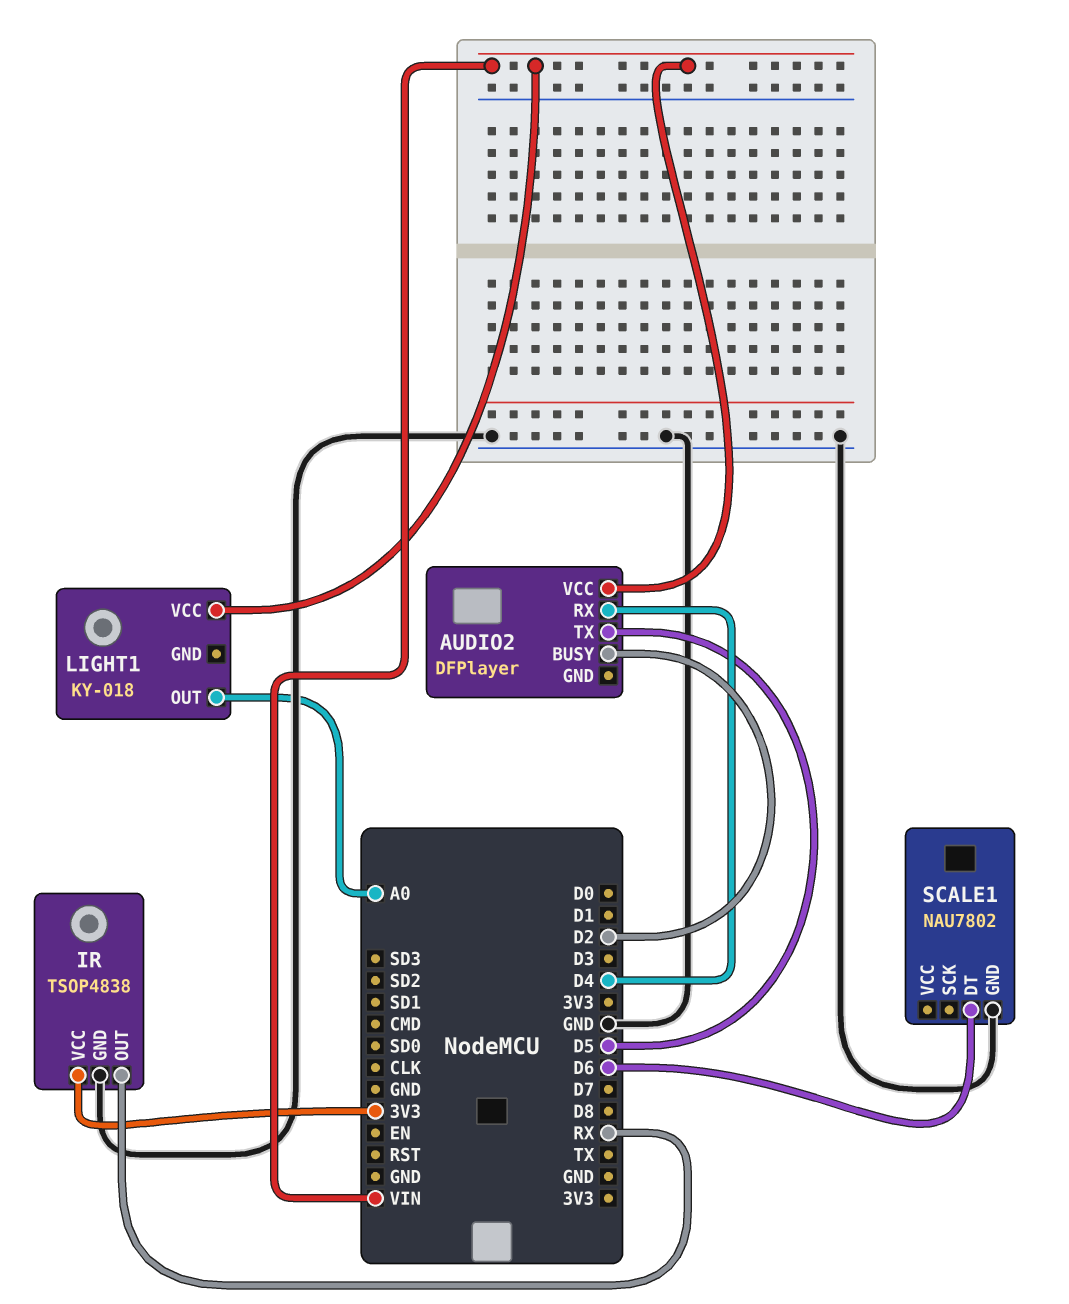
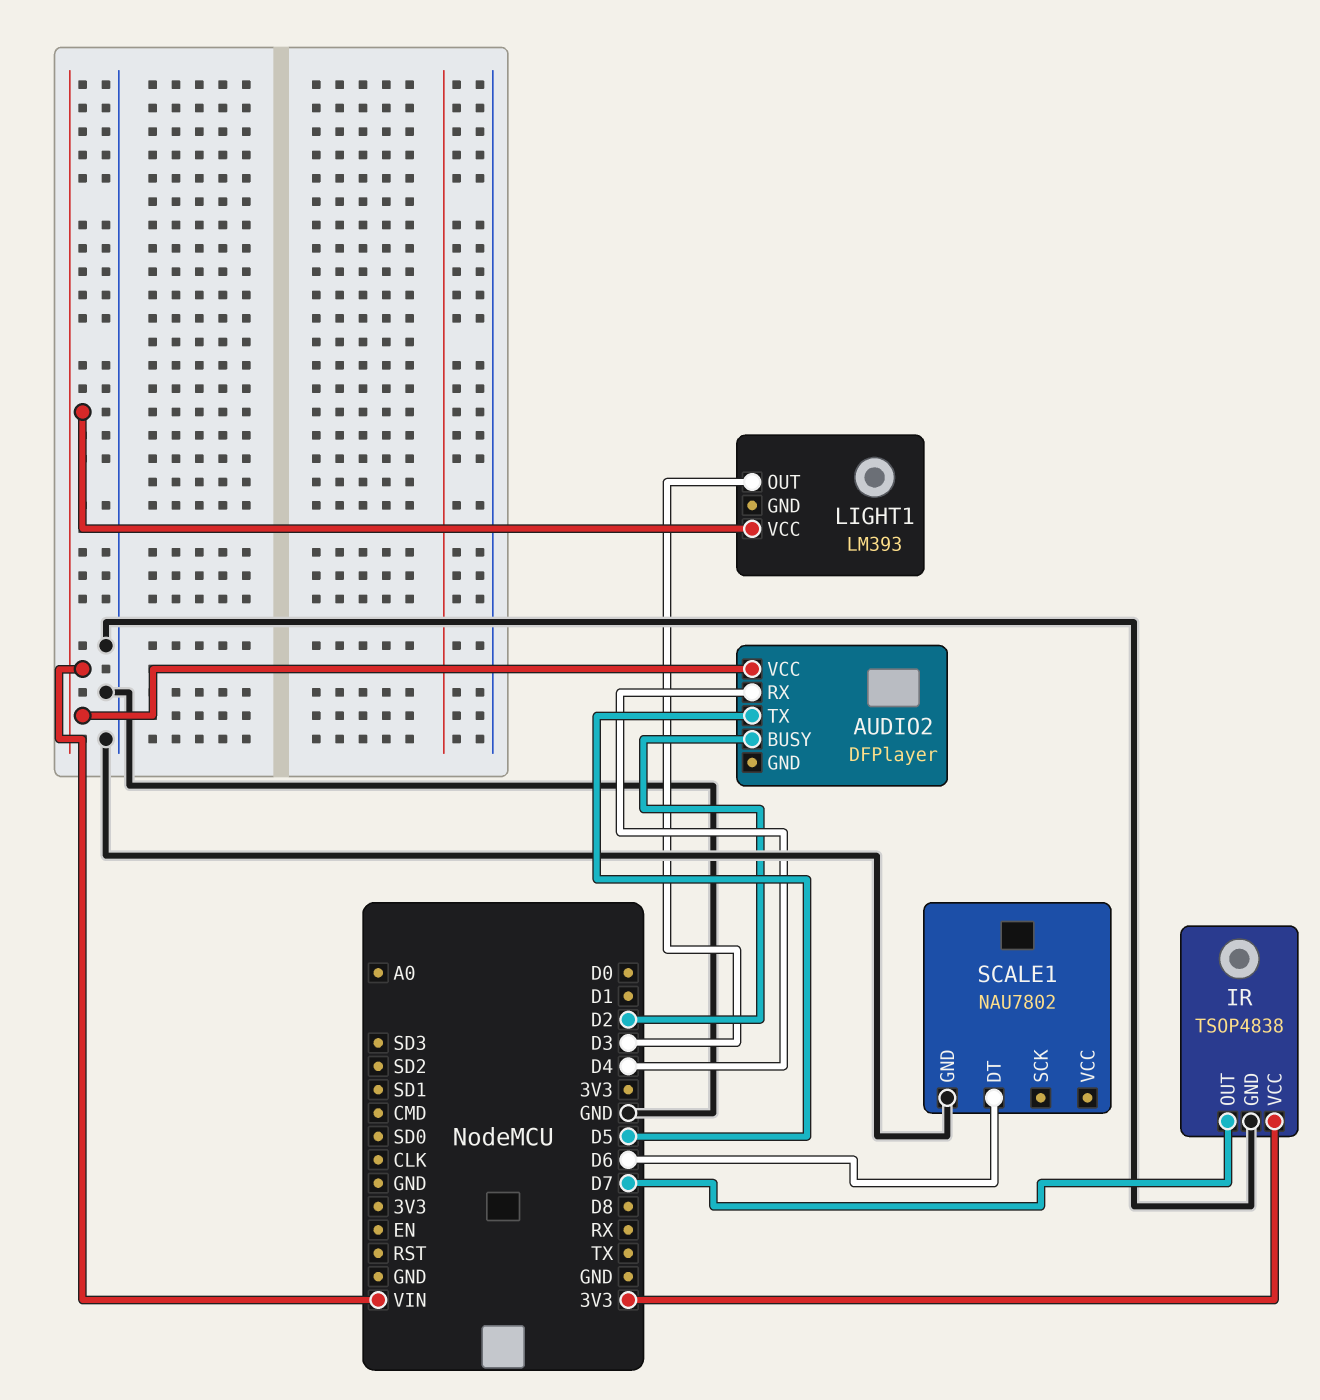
IR pin OUT: RX -> D7
LIGHT1: KY-018 -> LM393
LIGHT1 pin OUT: A0 -> D3

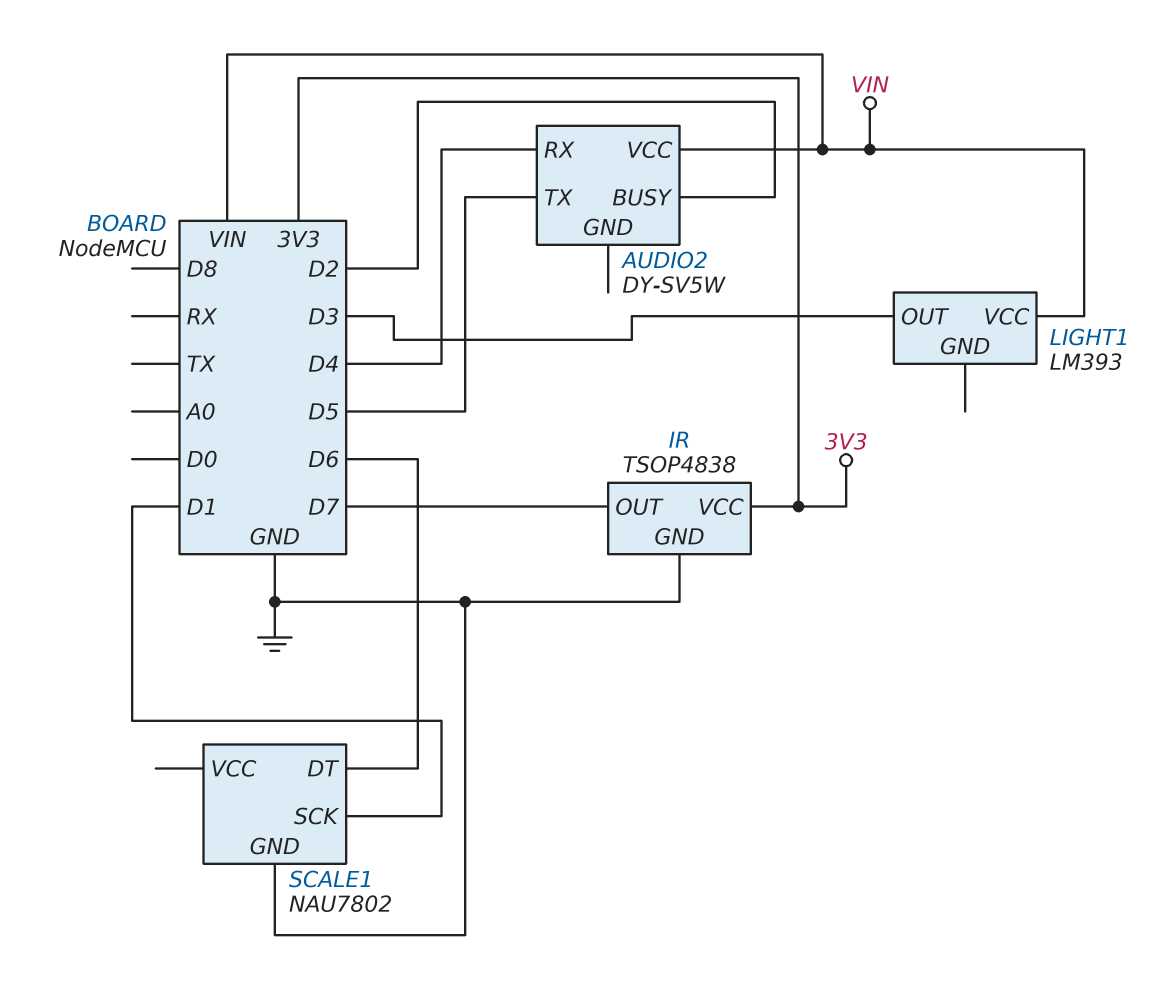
AUDIO2: DFPlayer -> DY-SV5W
SCALE1 pin SCK: none -> D1

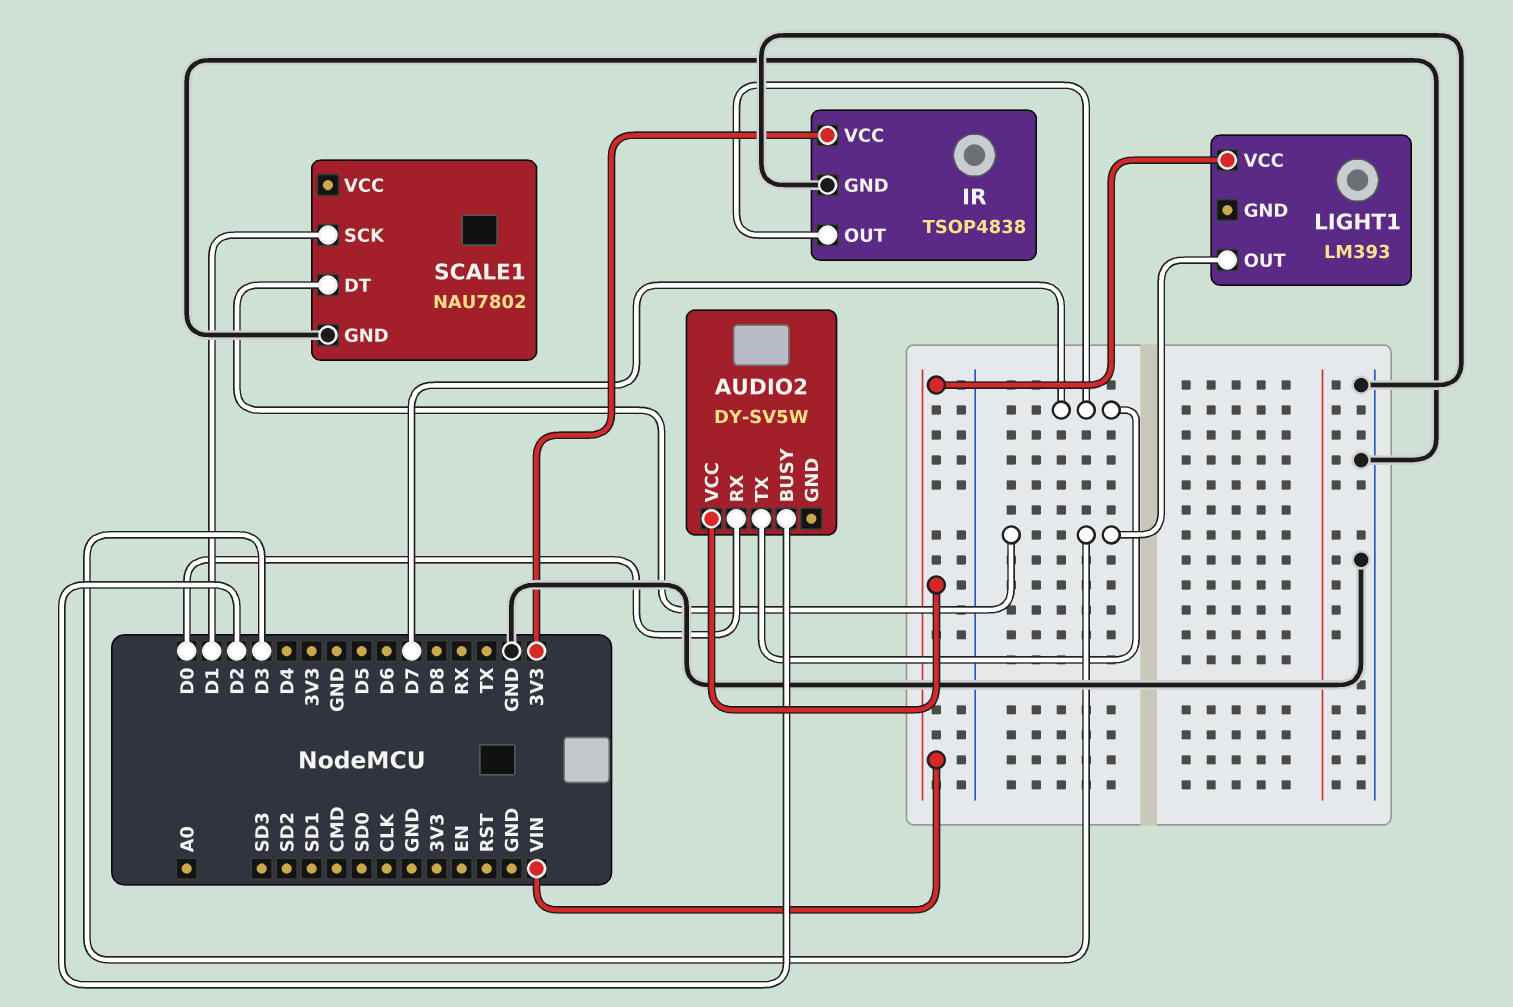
AUDIO2 pin RX: D4 -> D0
AUDIO2 pin TX: D5 -> D7
SCALE1 pin DT: D6 -> D3

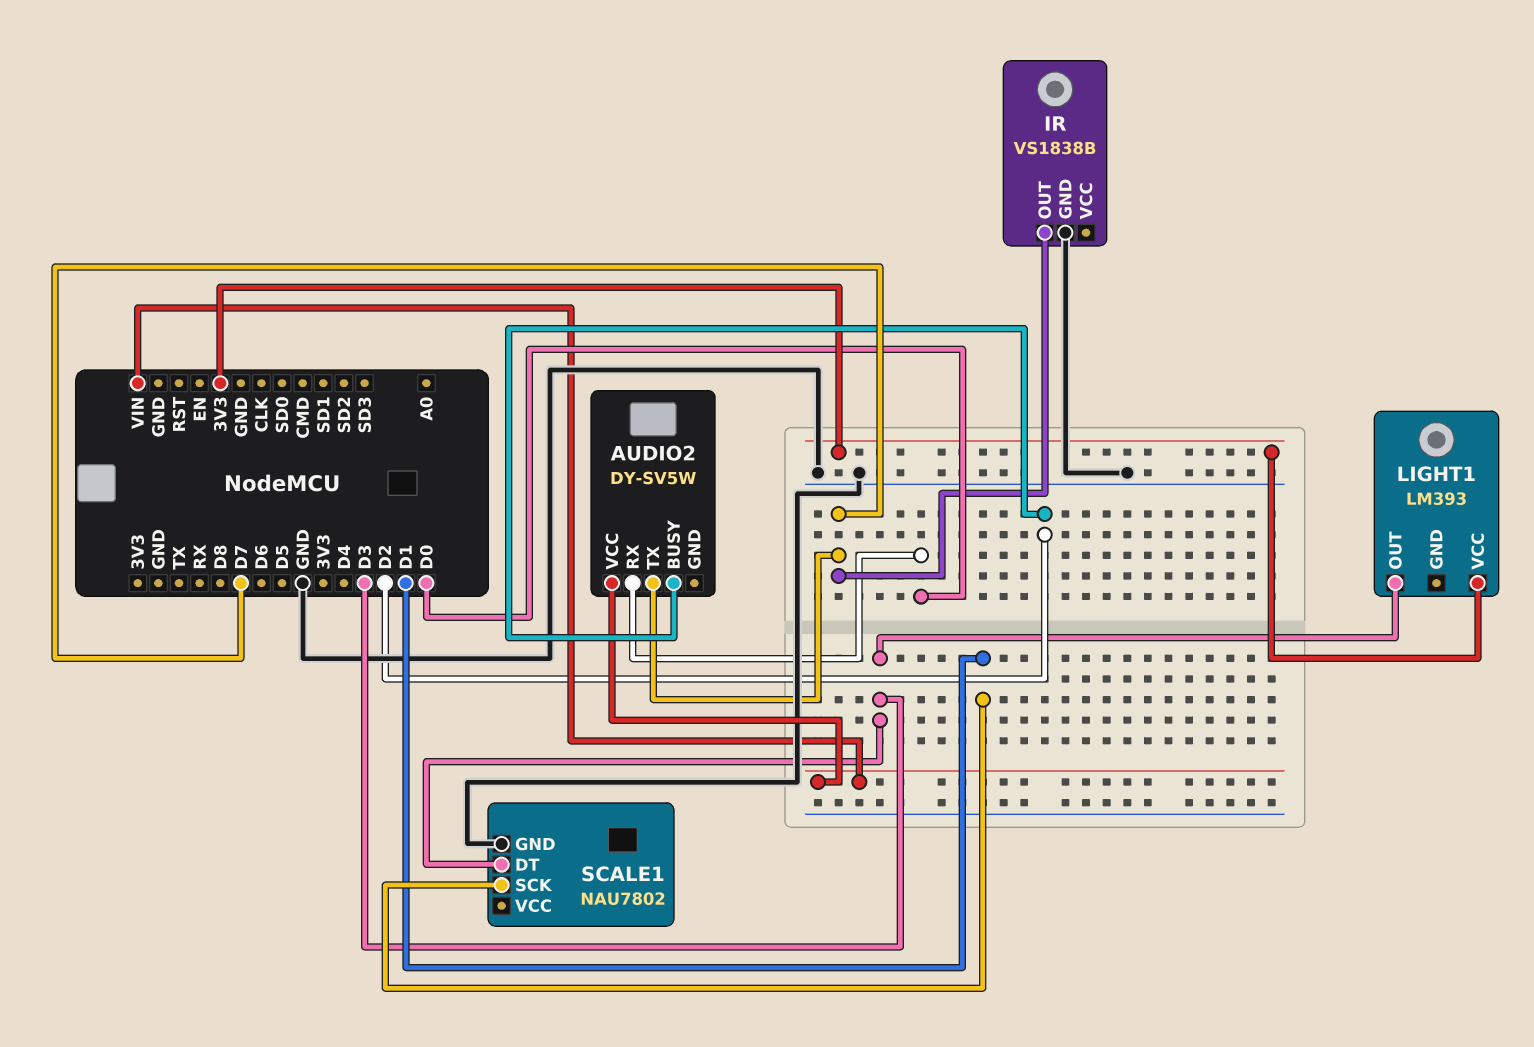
IR: TSOP4838 -> VS1838B
IR pin VCC: 3V3 -> none
LIGHT1 pin VCC: VIN -> 3V3

